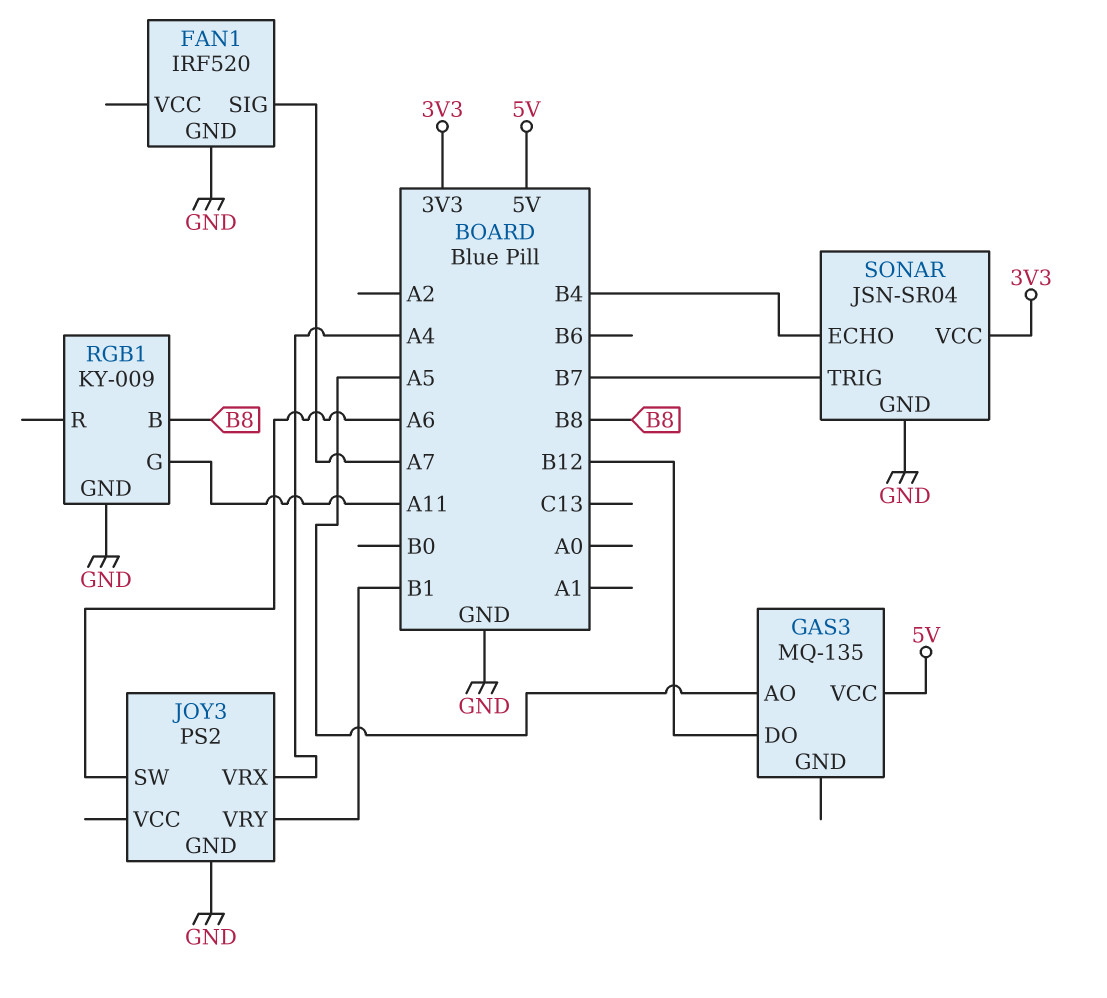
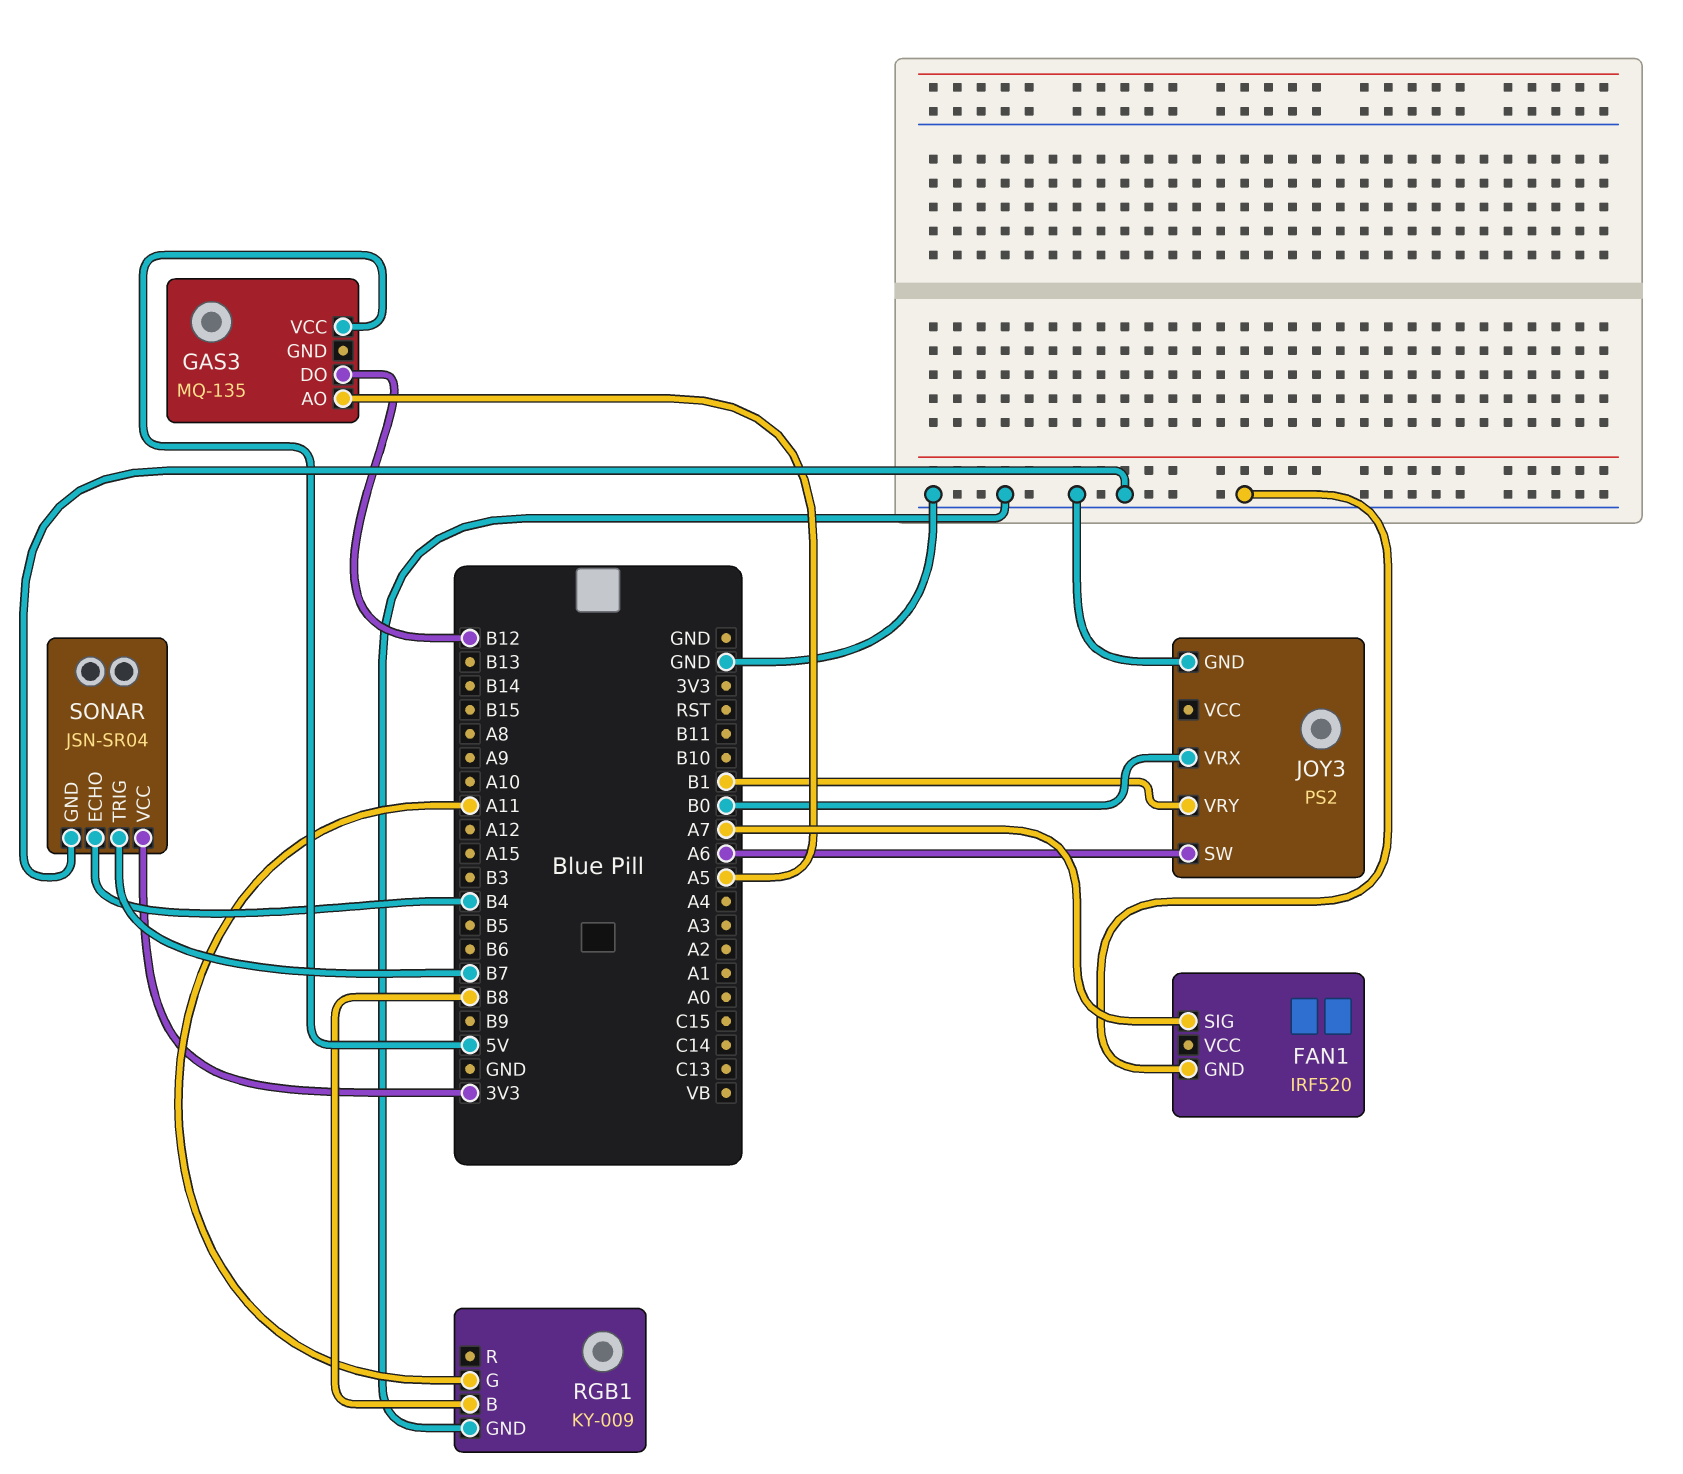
JOY3 pin VRX: A4 -> B0

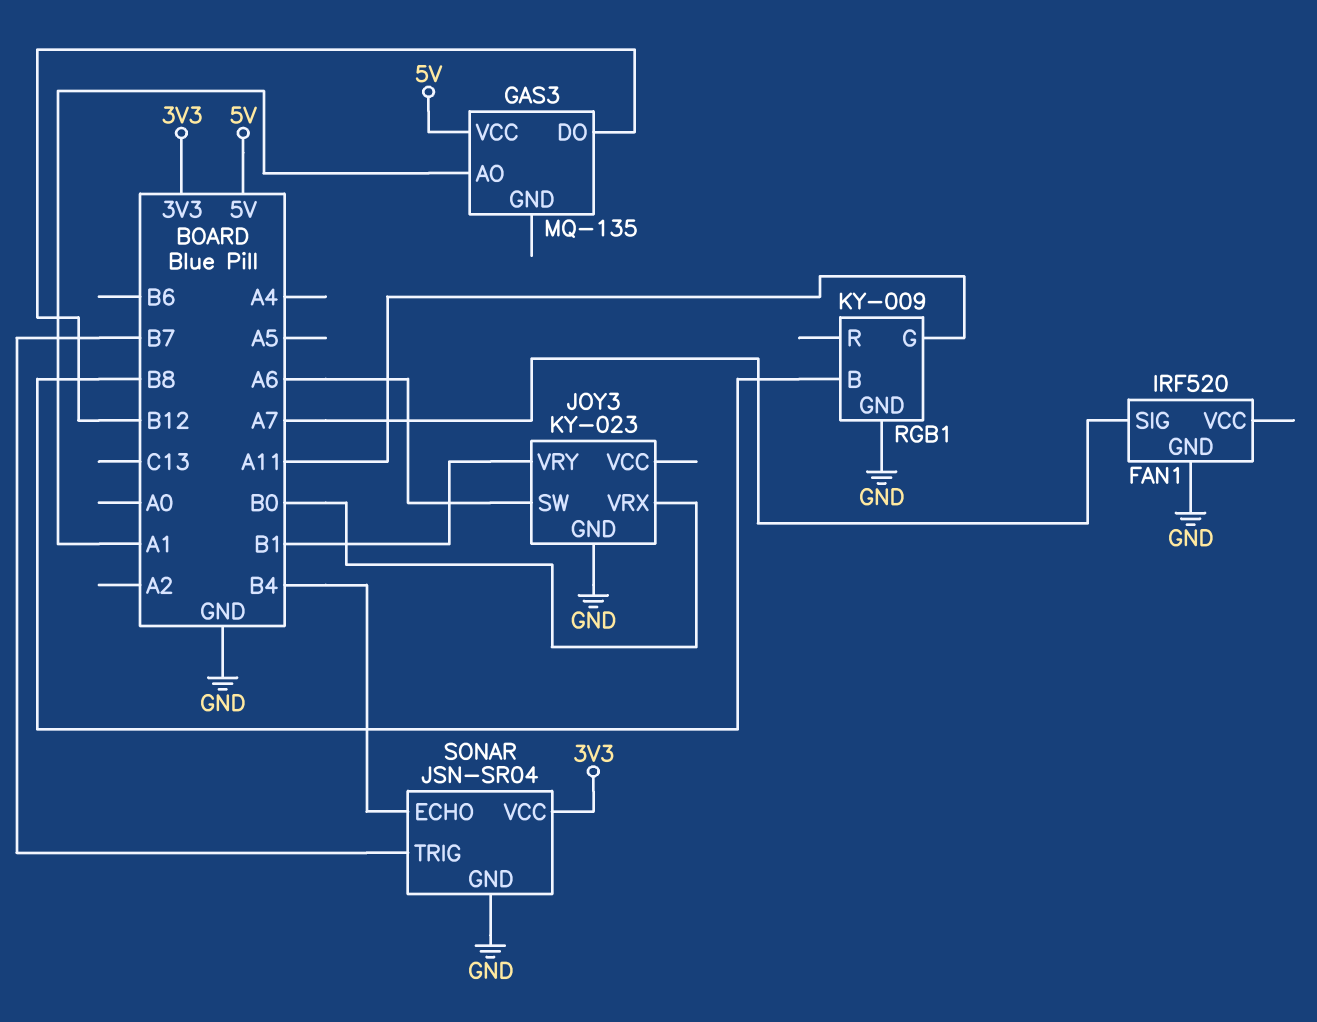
GAS3 pin AO: A5 -> A1
JOY3: PS2 -> KY-023

